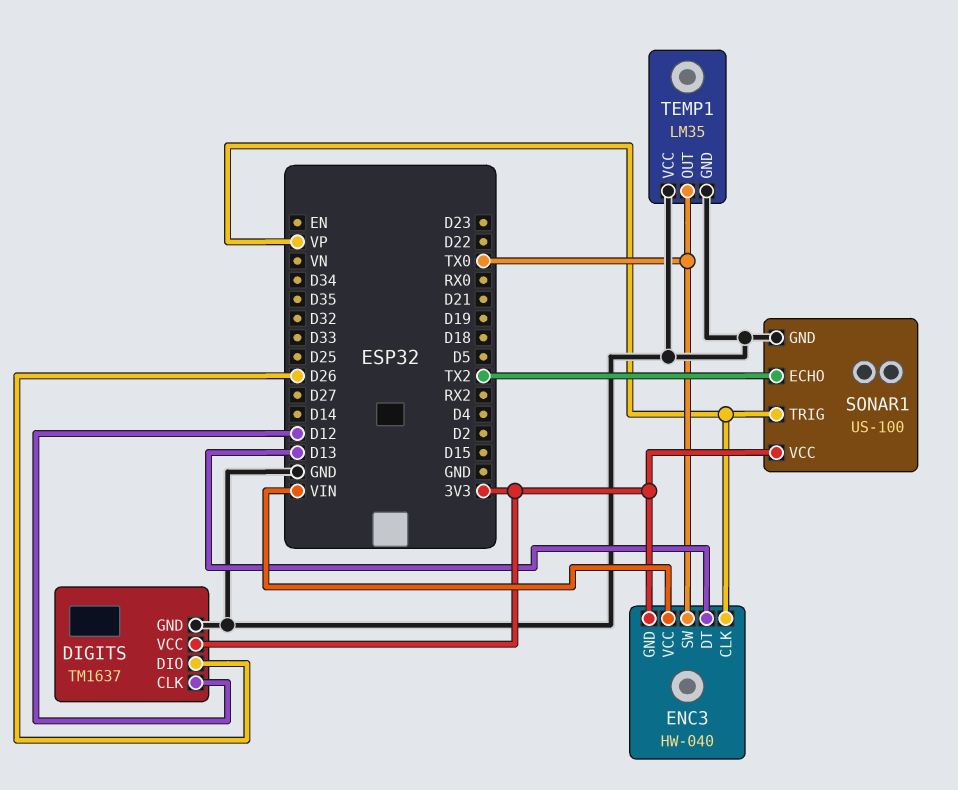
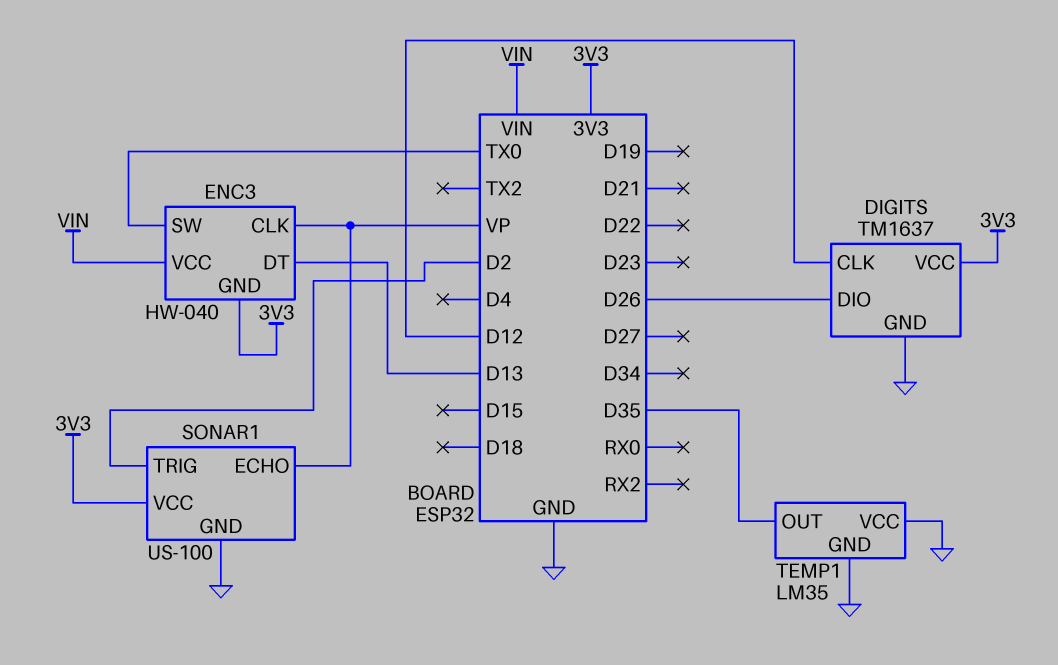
SONAR1 pin ECHO: TX2 -> VP
SONAR1 pin TRIG: VP -> D2
TEMP1 pin OUT: TX0 -> D35

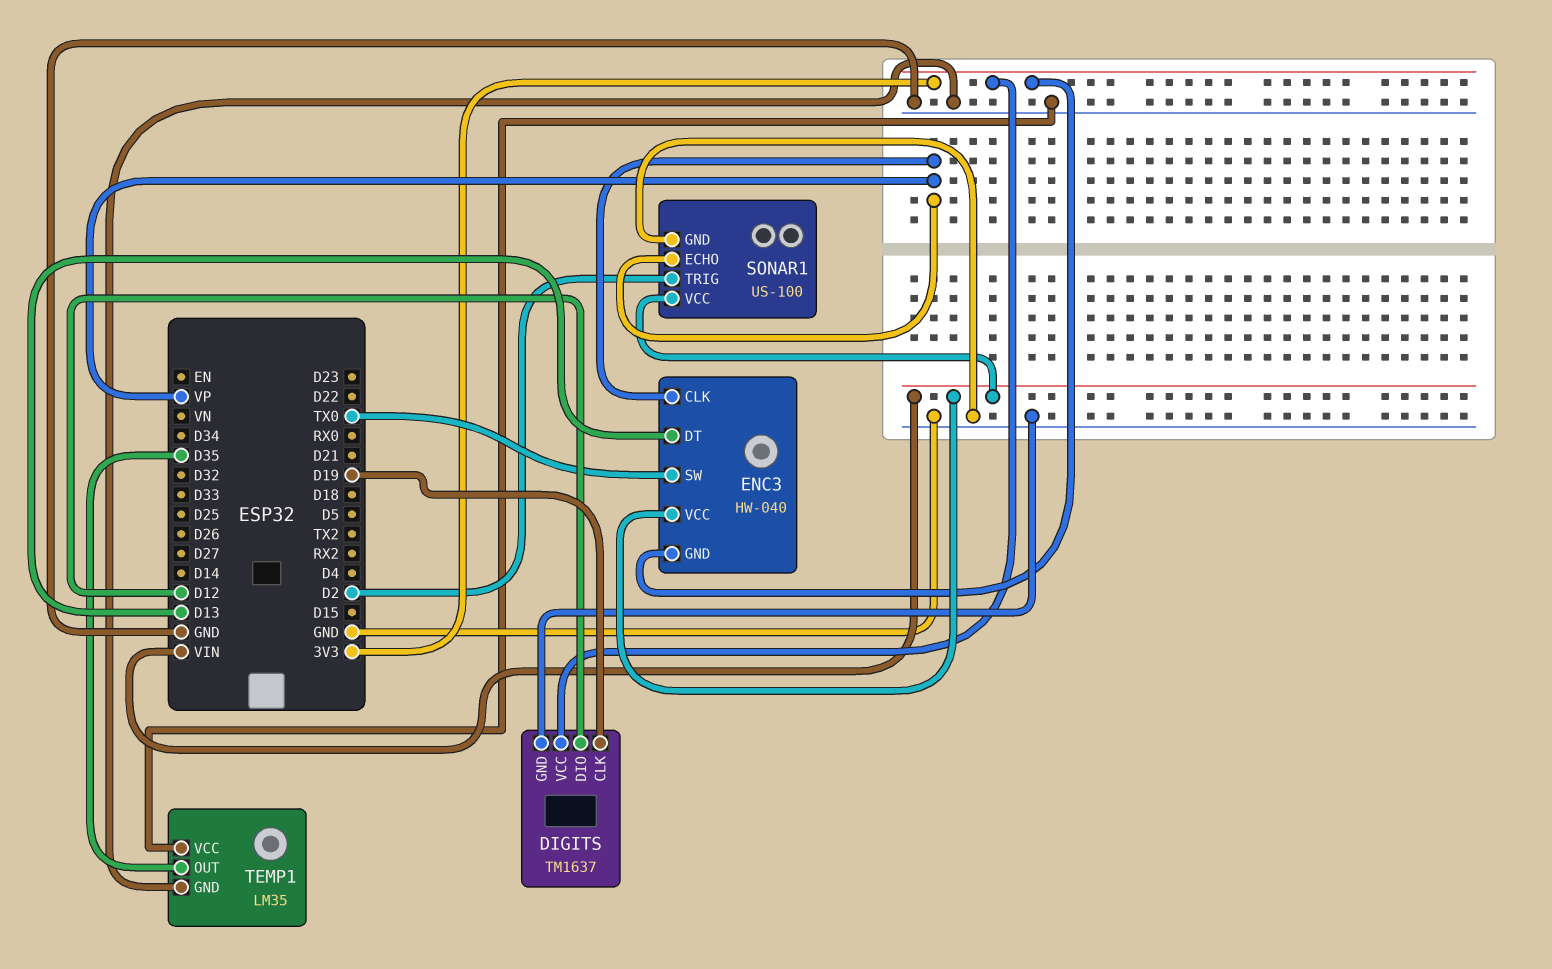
DIGITS pin CLK: D12 -> D19
DIGITS pin DIO: D26 -> D12
SONAR1 pin VCC: 3V3 -> VIN

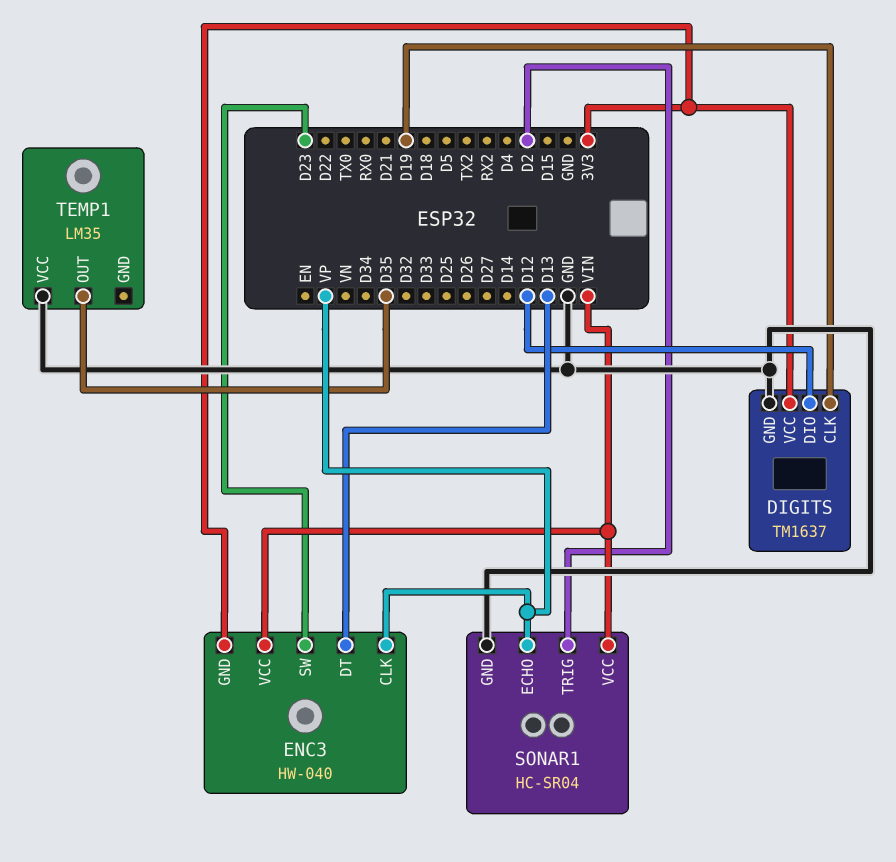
ENC3 pin SW: TX0 -> D23
SONAR1: US-100 -> HC-SR04
TEMP1 pin GND: GND -> none

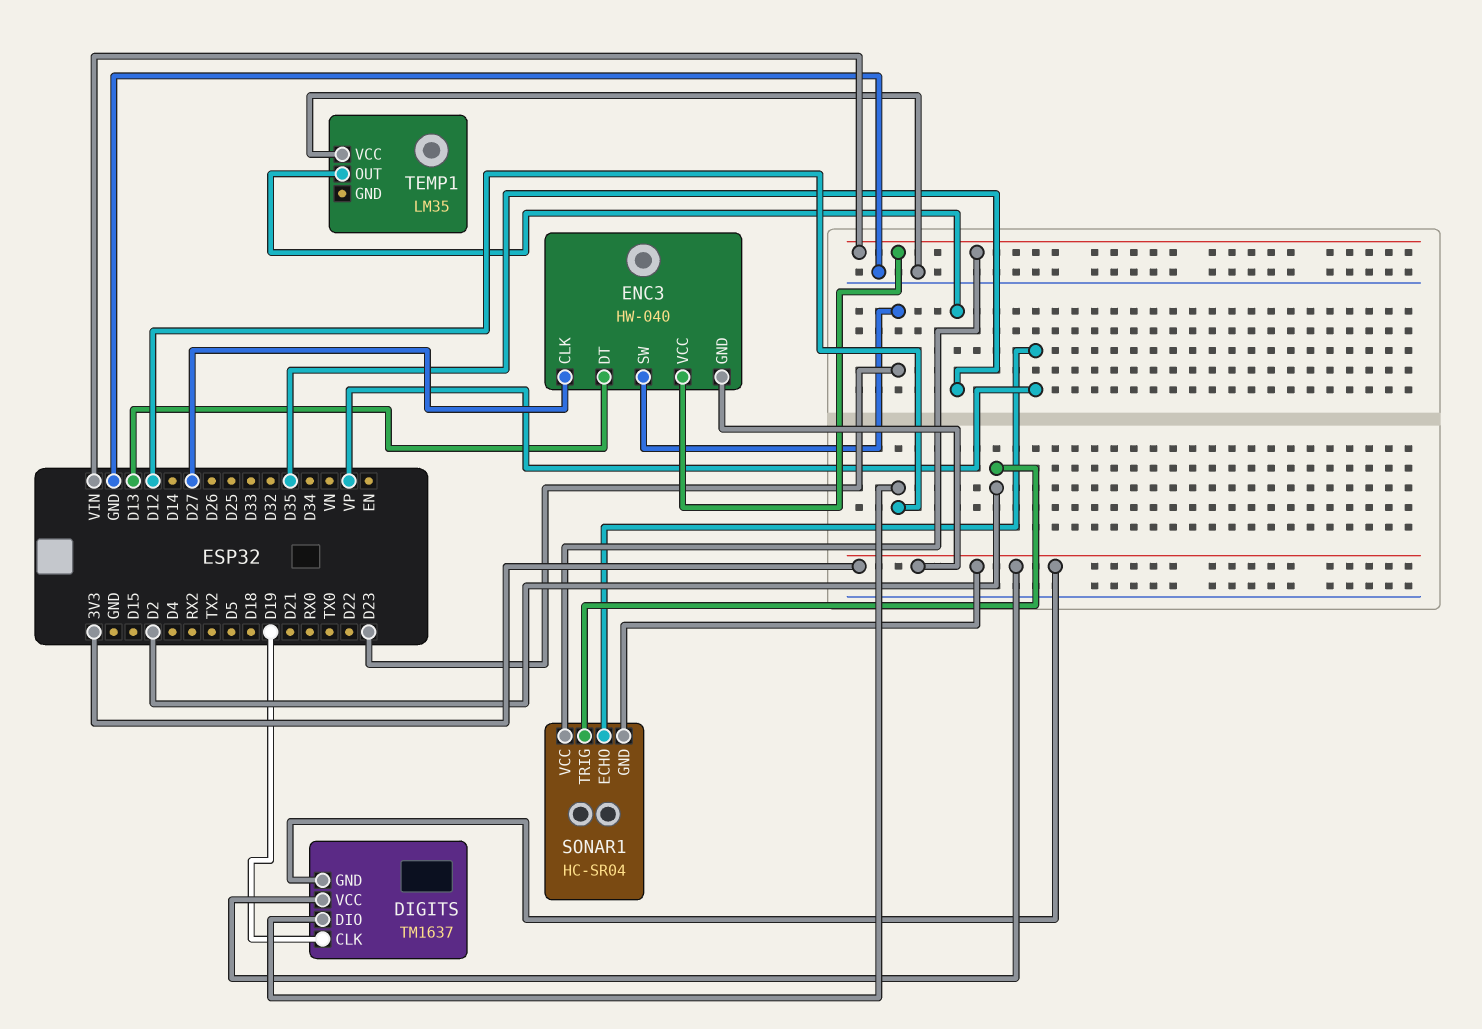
DIGITS pin GND: GND -> 3V3
ENC3 pin CLK: VP -> D27
SONAR1 pin GND: GND -> 3V3

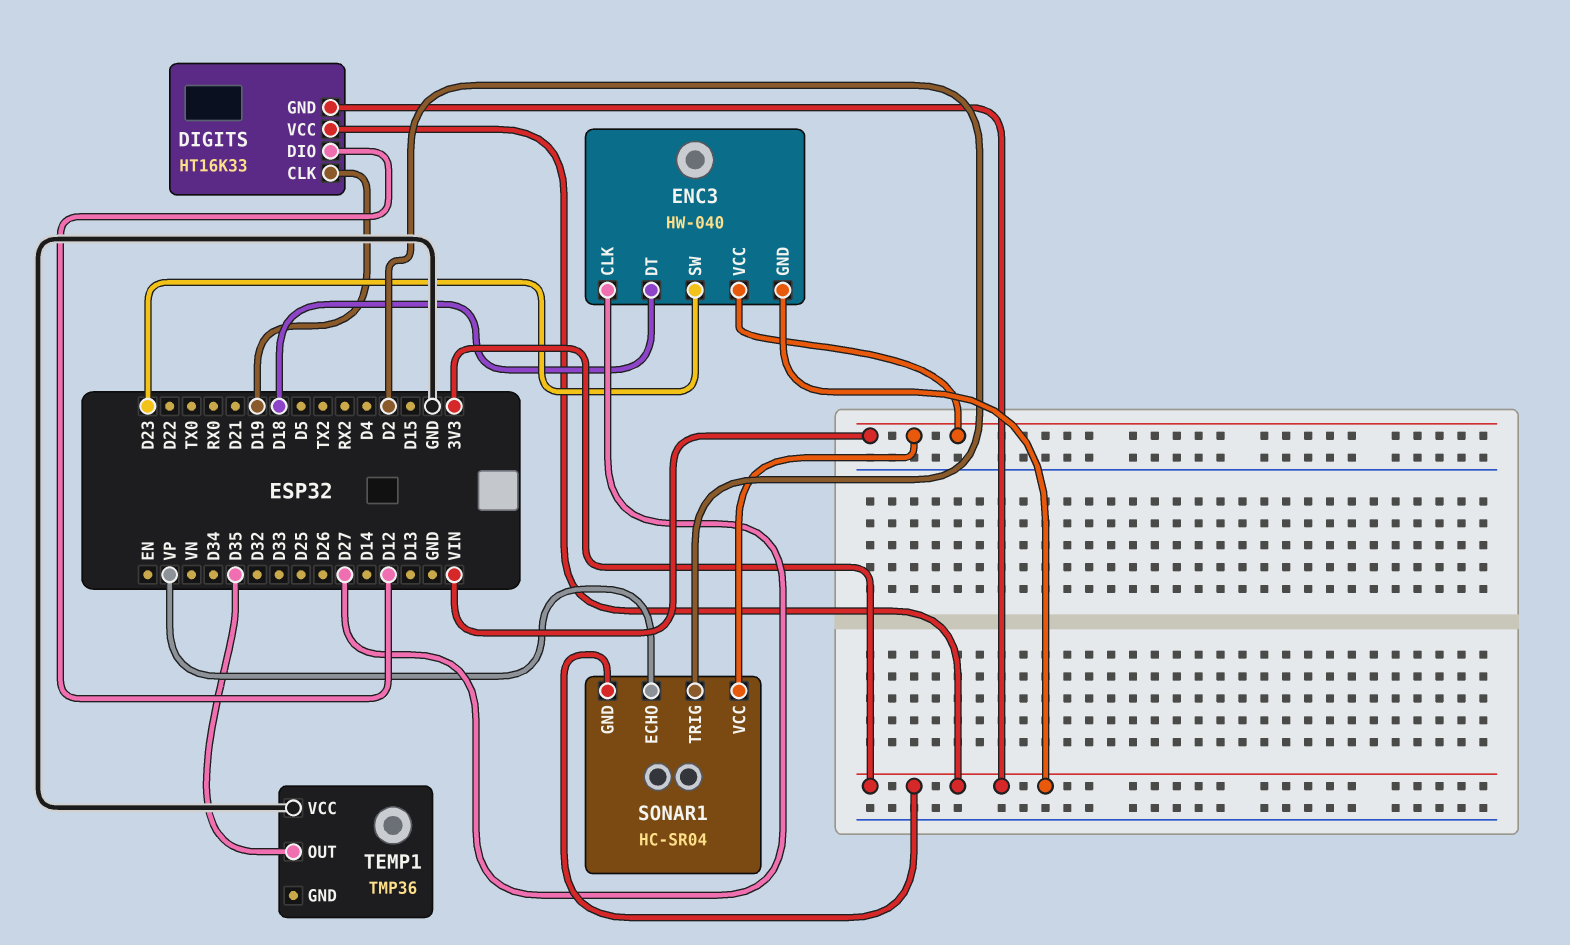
DIGITS: TM1637 -> HT16K33
ENC3 pin DT: D13 -> D18
TEMP1: LM35 -> TMP36

